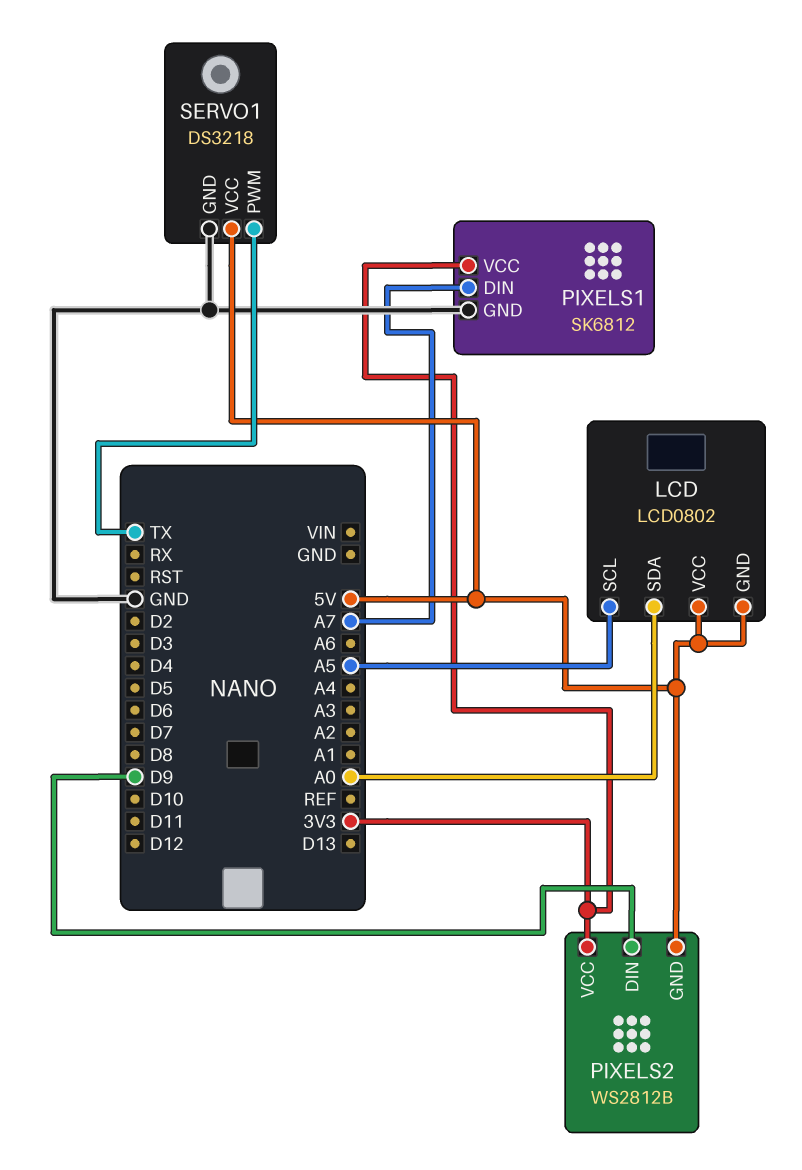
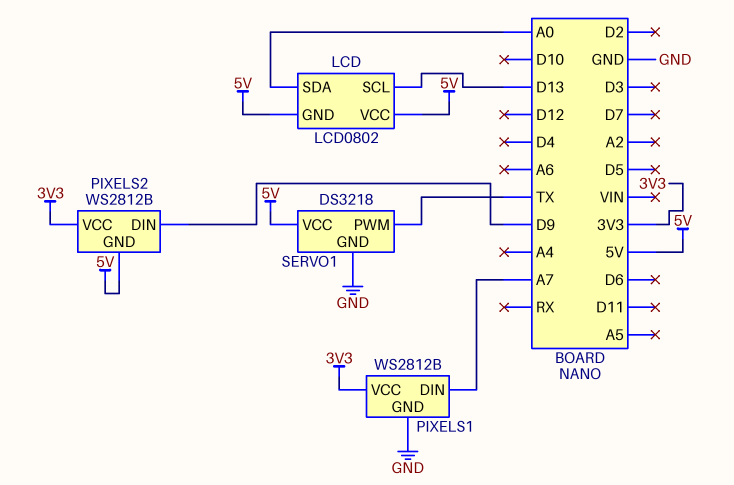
LCD pin SCL: A5 -> D13
PIXELS1: SK6812 -> WS2812B

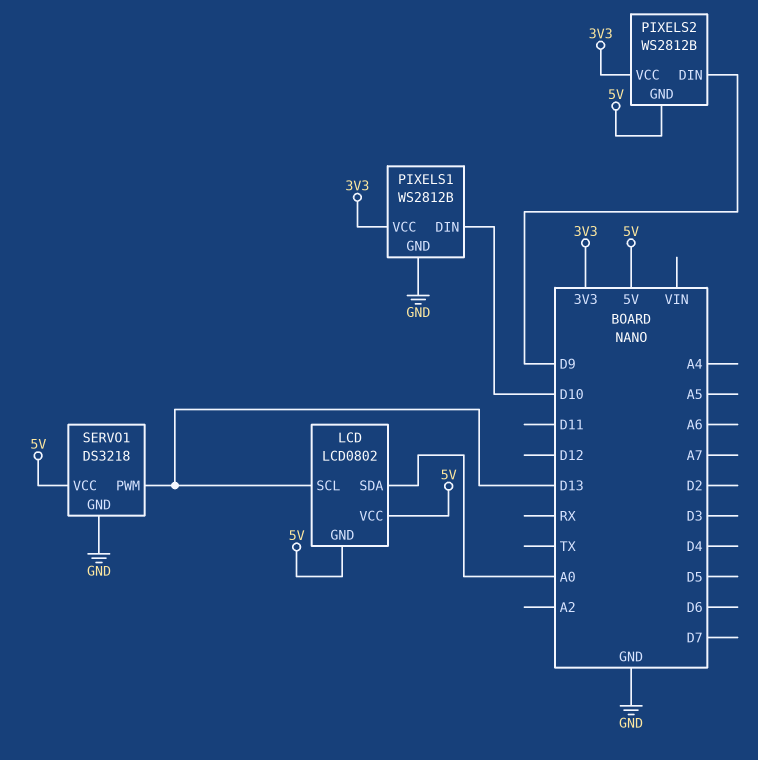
PIXELS1 pin DIN: A7 -> D10
SERVO1 pin PWM: TX -> D13

